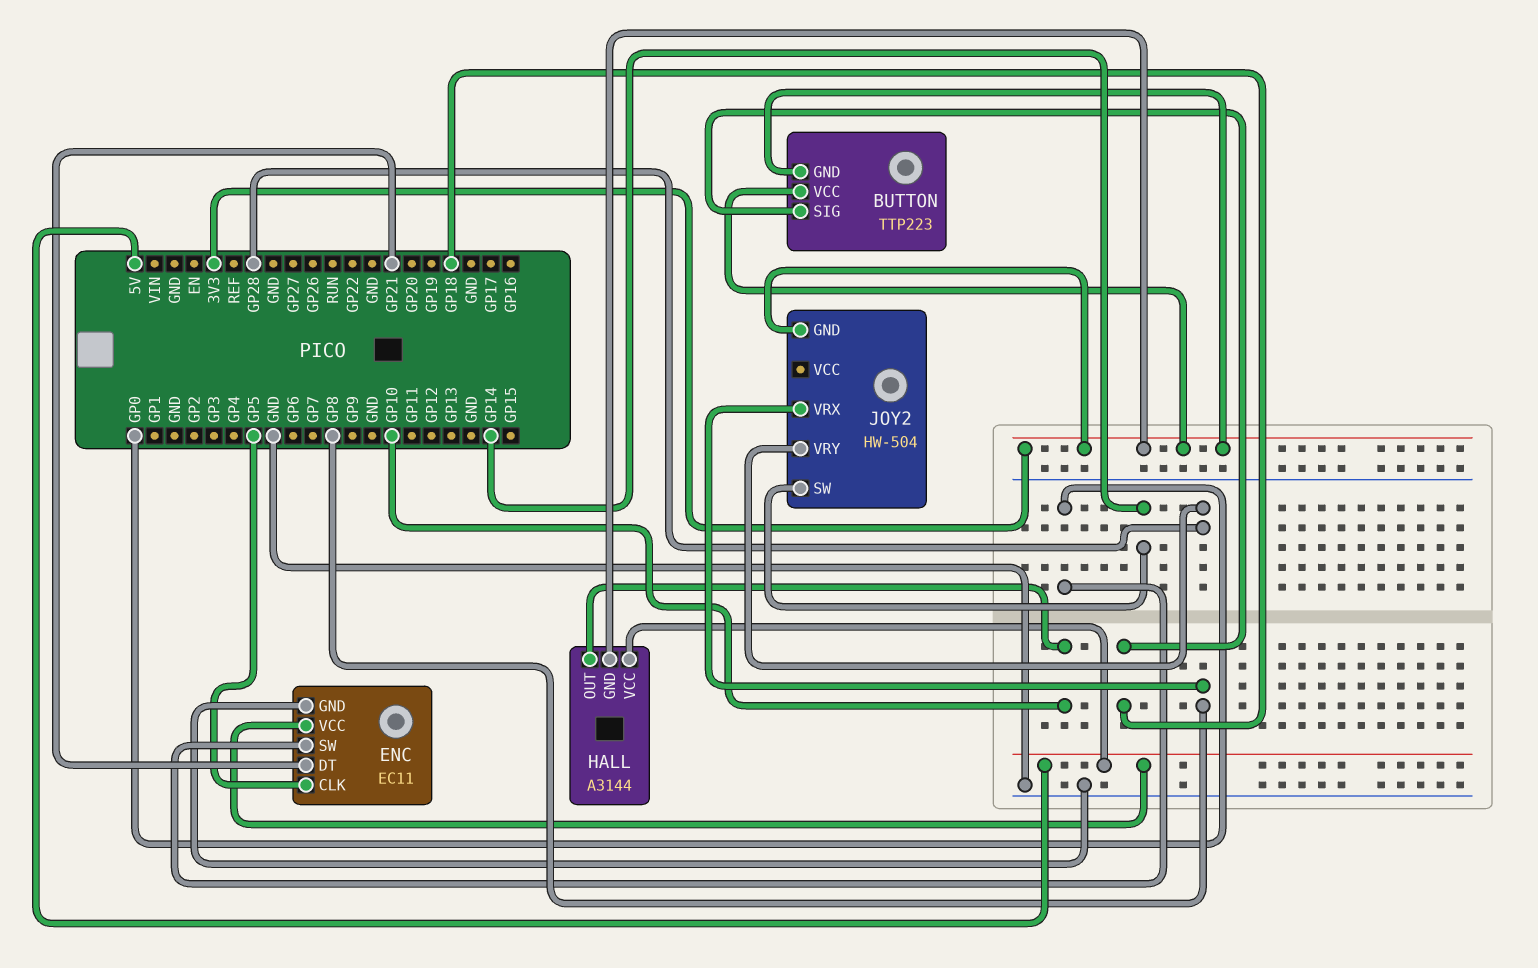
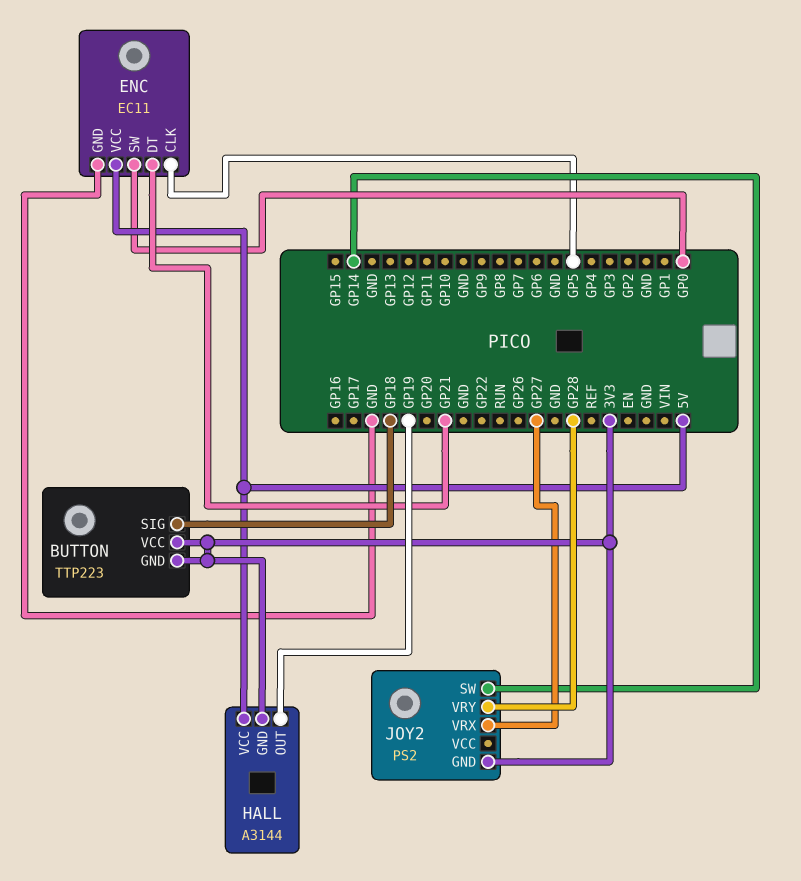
HALL pin OUT: GP10 -> GP19
JOY2: HW-504 -> PS2
JOY2 pin VRX: GP8 -> GP27

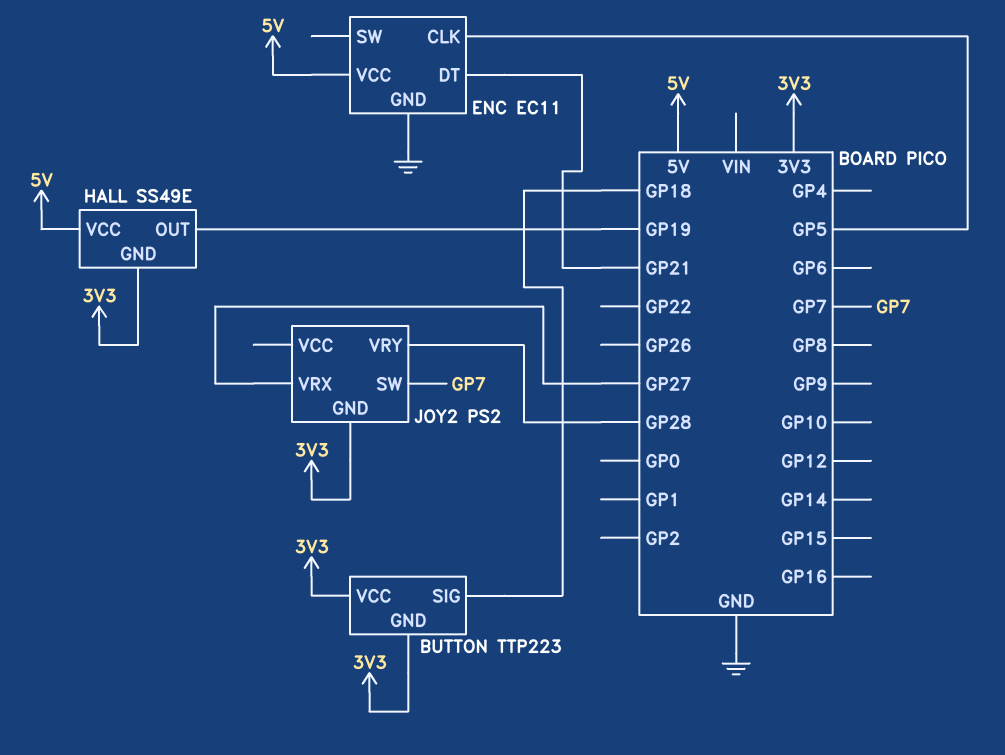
ENC pin SW: GP0 -> none
HALL: A3144 -> SS49E
JOY2 pin SW: GP14 -> GP7

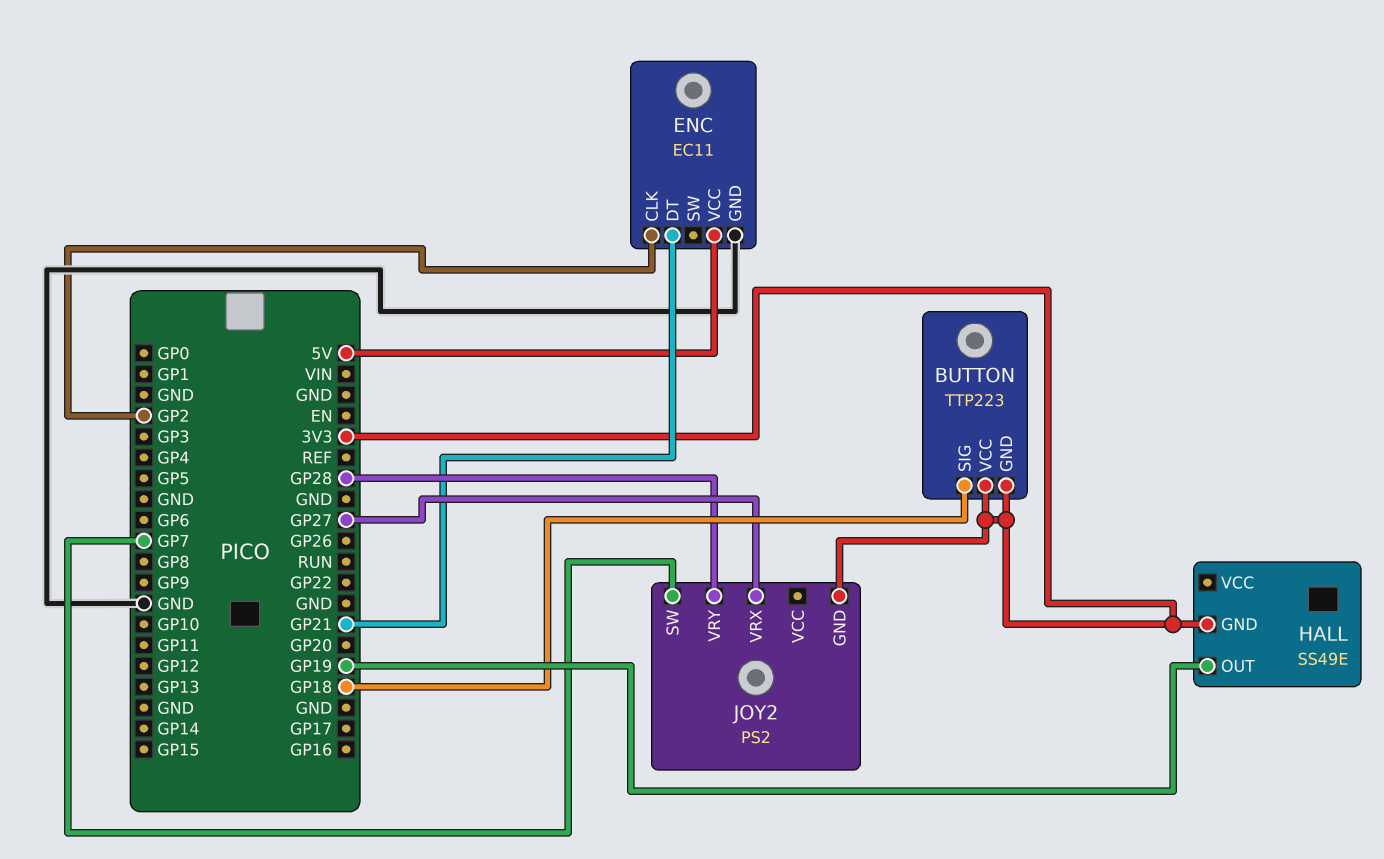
ENC pin CLK: GP5 -> GP2
HALL pin VCC: 5V -> none

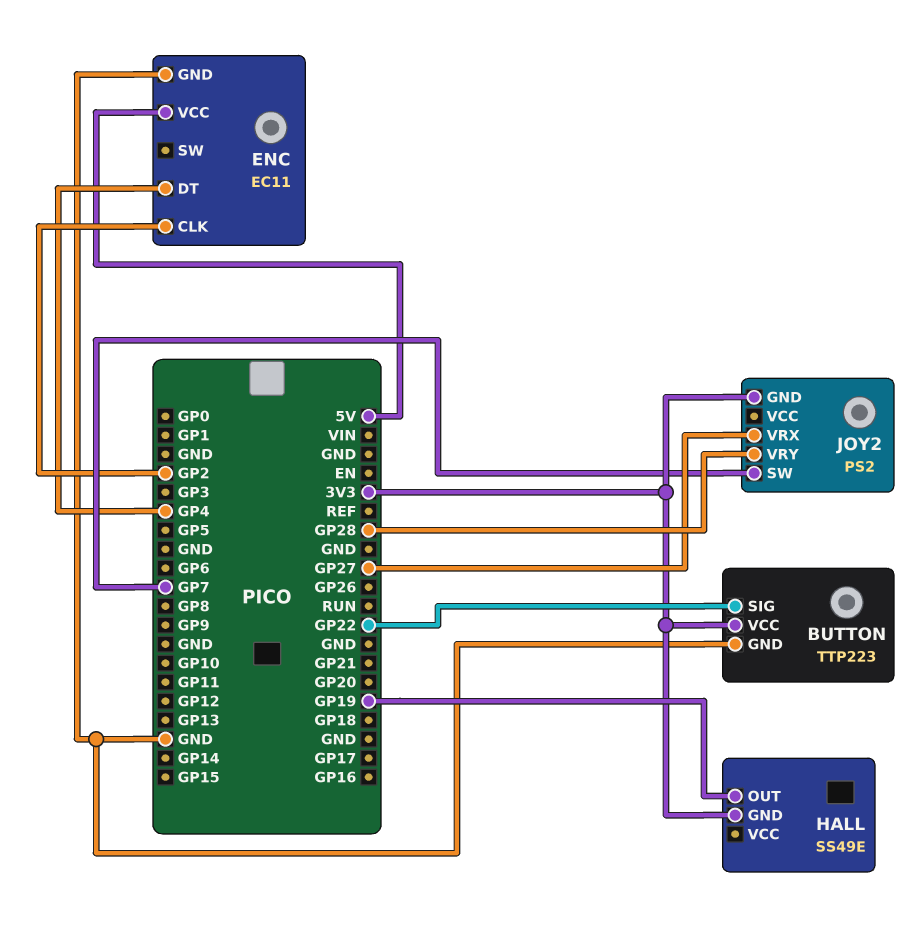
BUTTON pin GND: 3V3 -> GND
BUTTON pin SIG: GP18 -> GP22
ENC pin DT: GP21 -> GP4

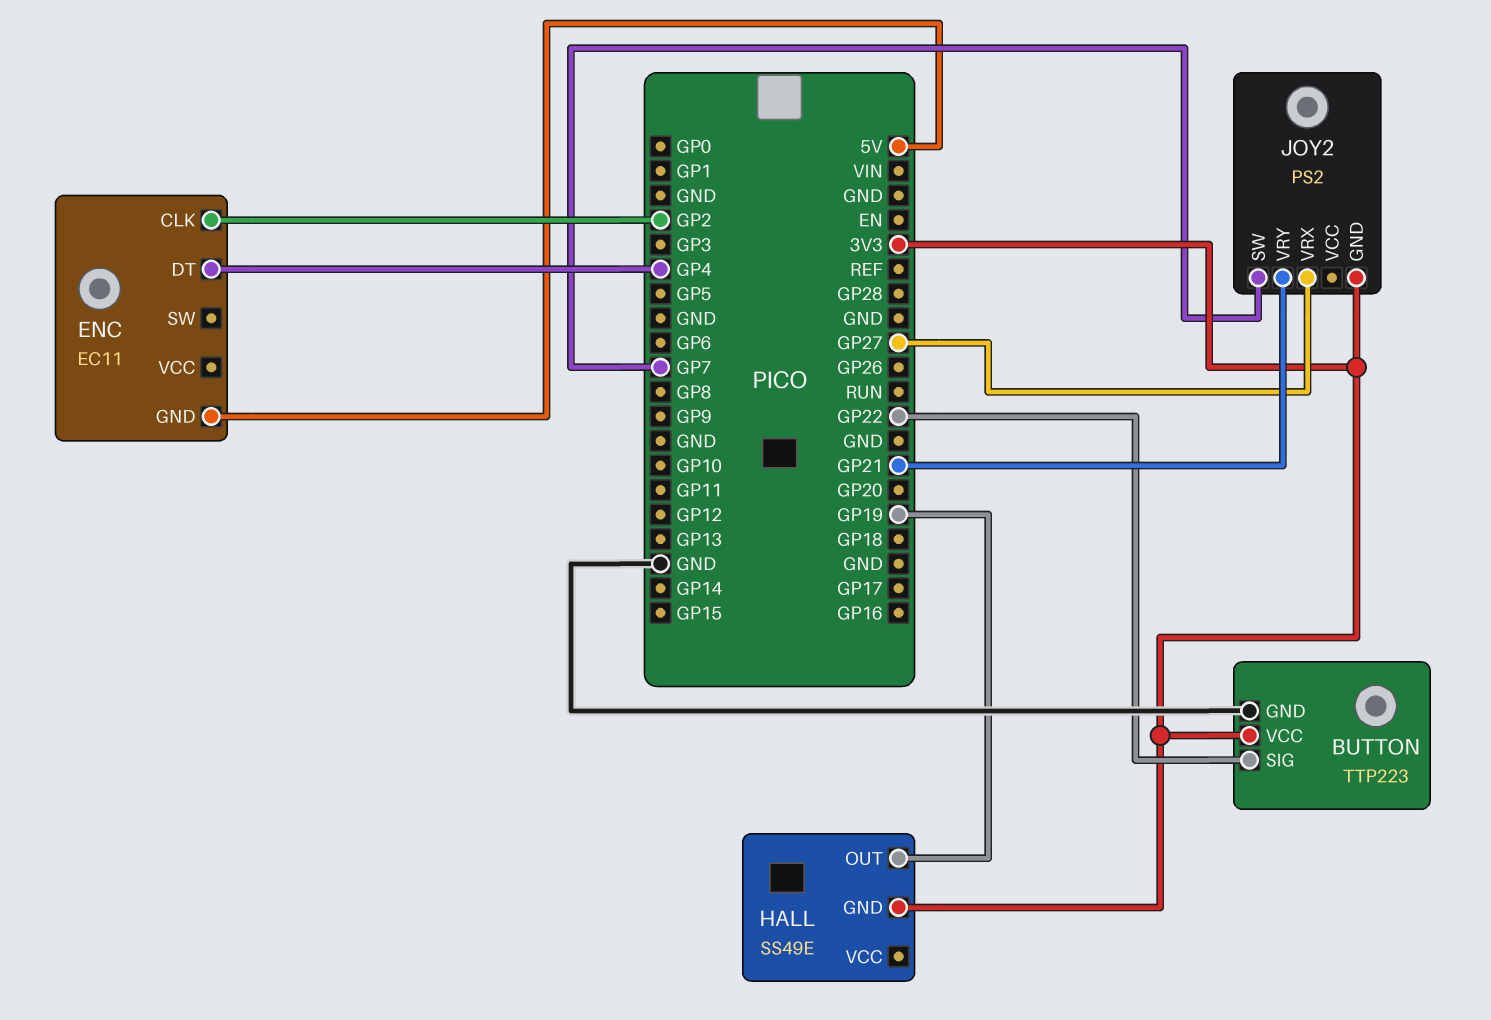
ENC pin GND: GND -> 5V
ENC pin VCC: 5V -> none
JOY2 pin VRY: GP28 -> GP21

